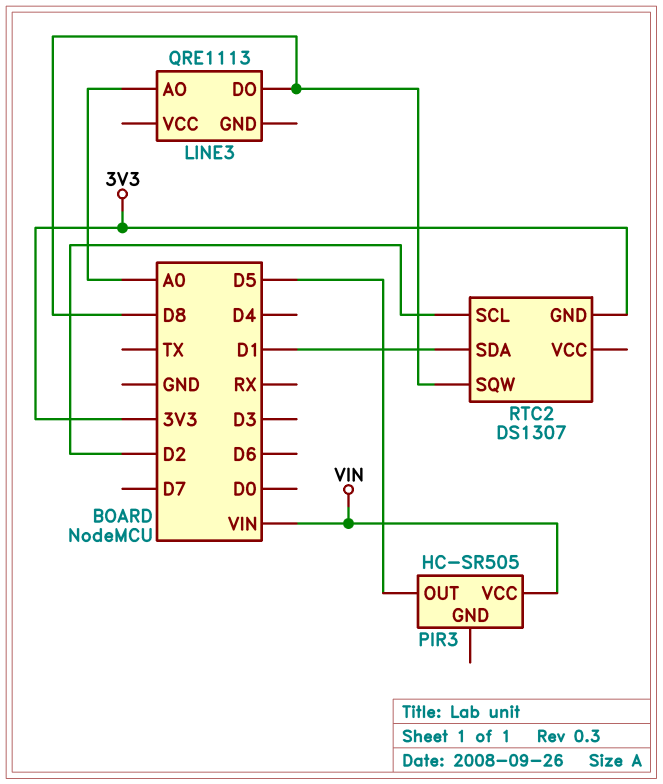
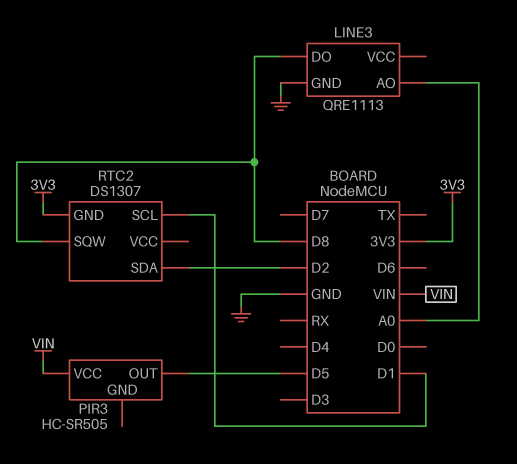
LINE3 pin GND: none -> GND
RTC2 pin SCL: D2 -> D1
RTC2 pin SDA: D1 -> D2

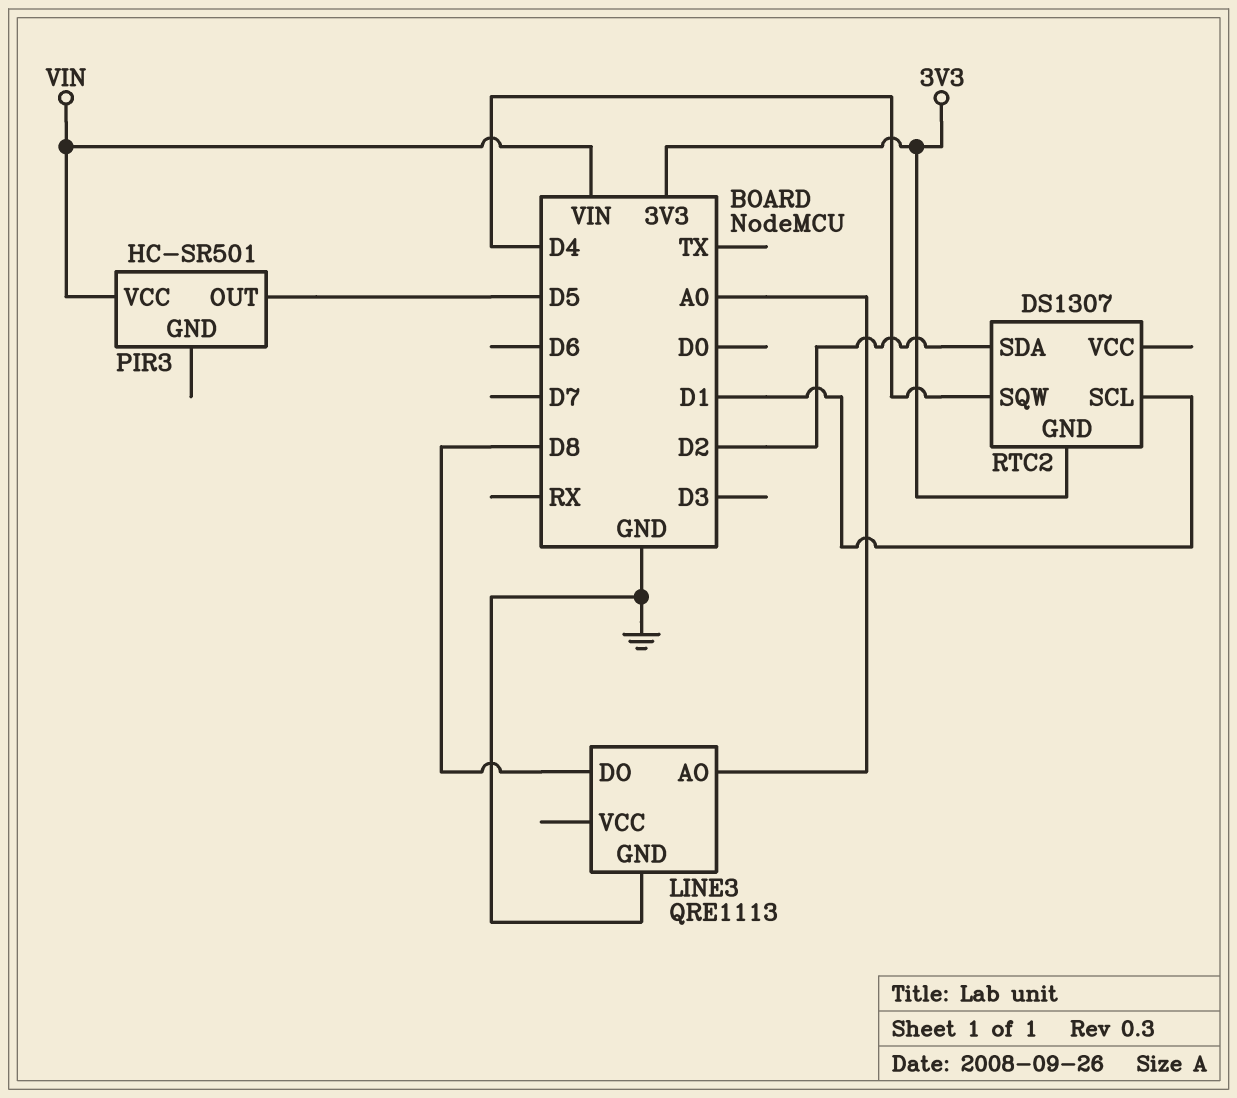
PIR3: HC-SR505 -> HC-SR501
RTC2 pin SQW: D8 -> D4

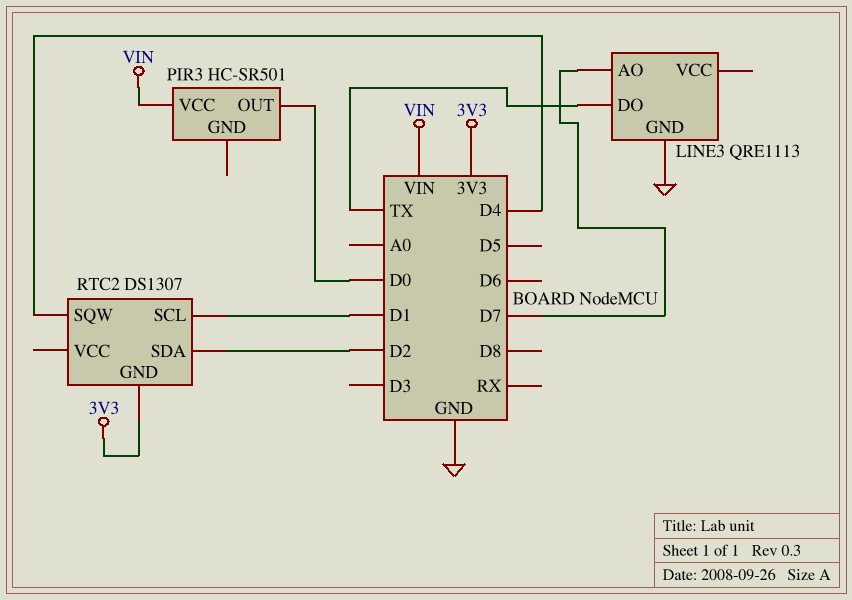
LINE3 pin AO: A0 -> D7
LINE3 pin DO: D8 -> TX
PIR3 pin OUT: D5 -> D0

